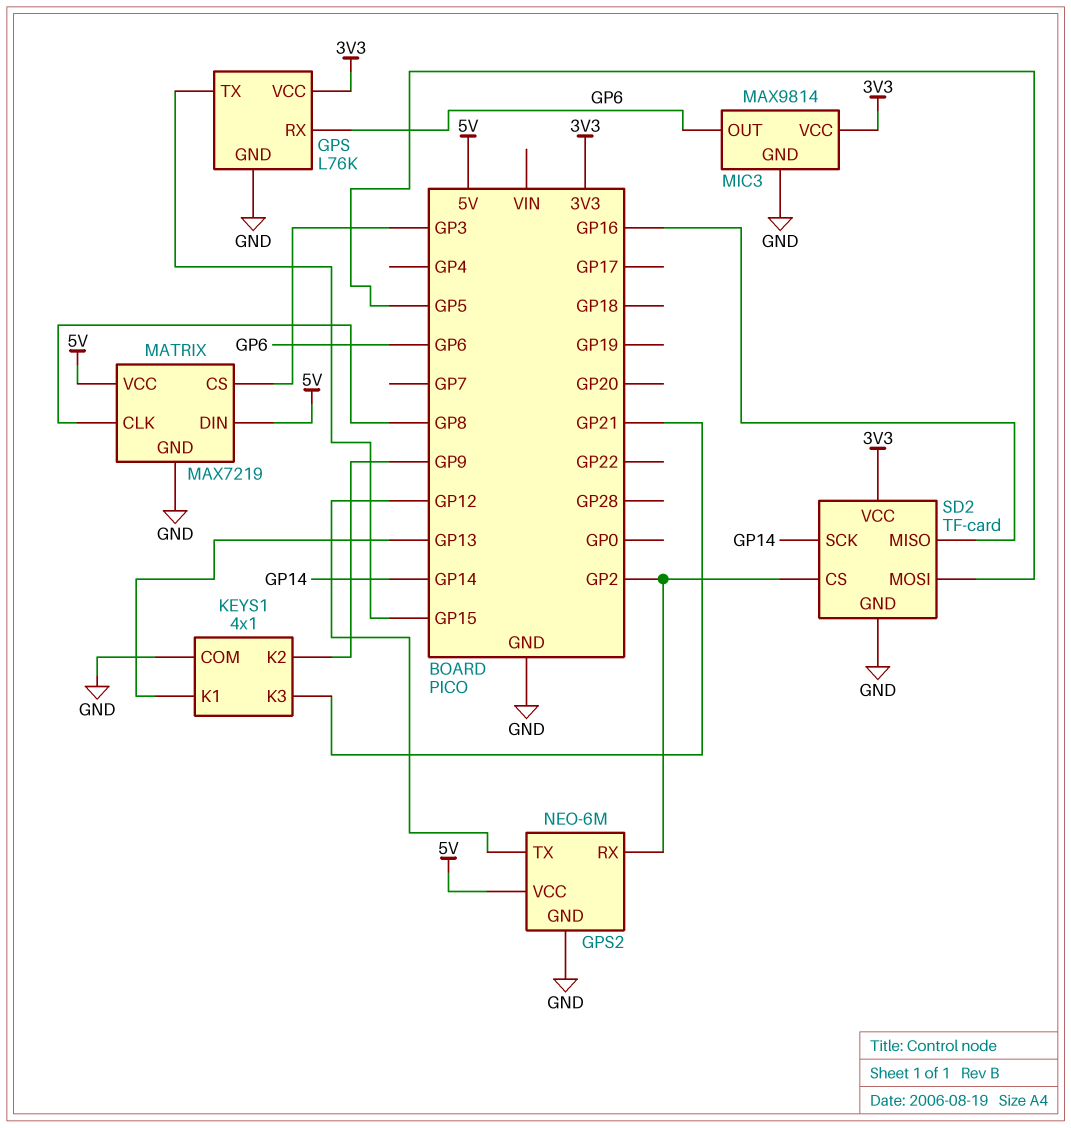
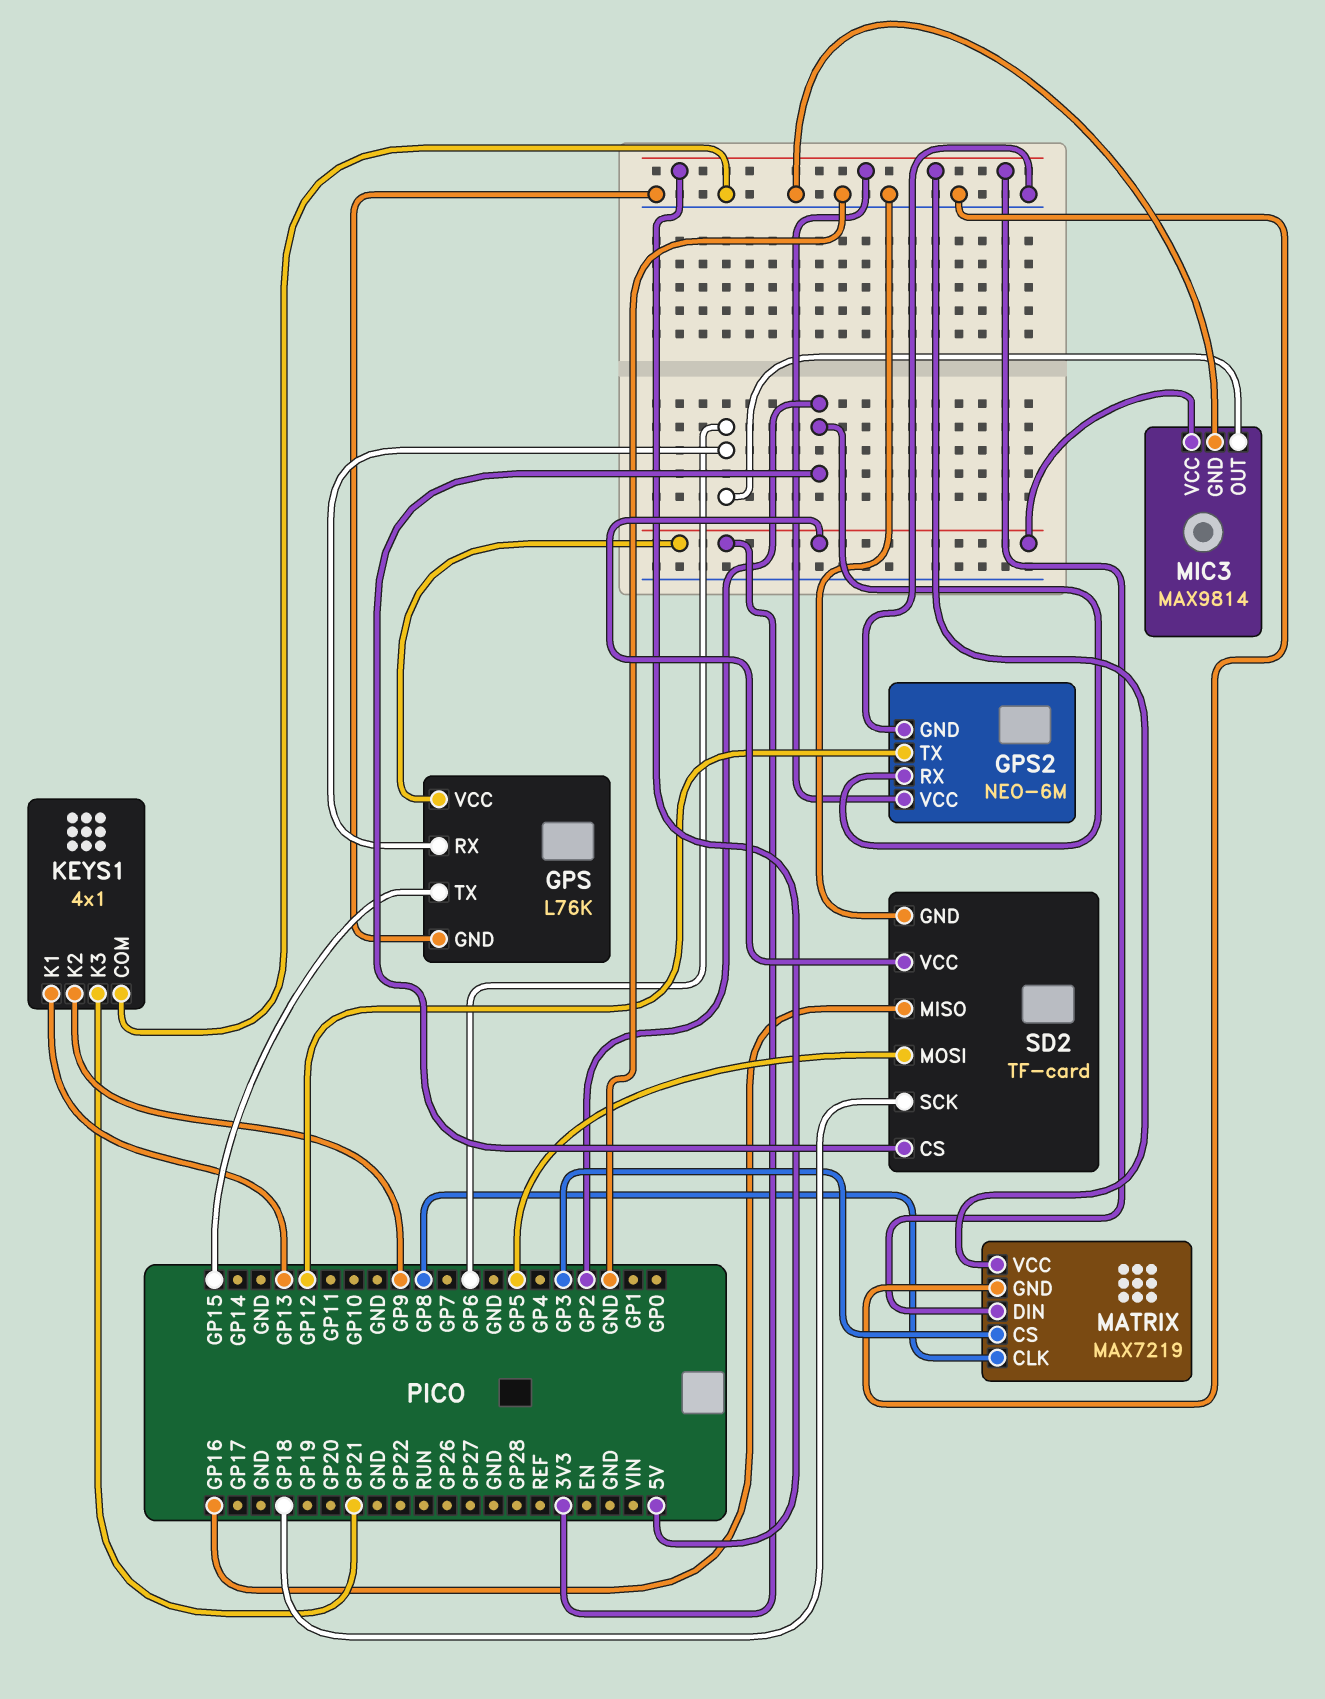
SD2 pin SCK: GP14 -> GP18

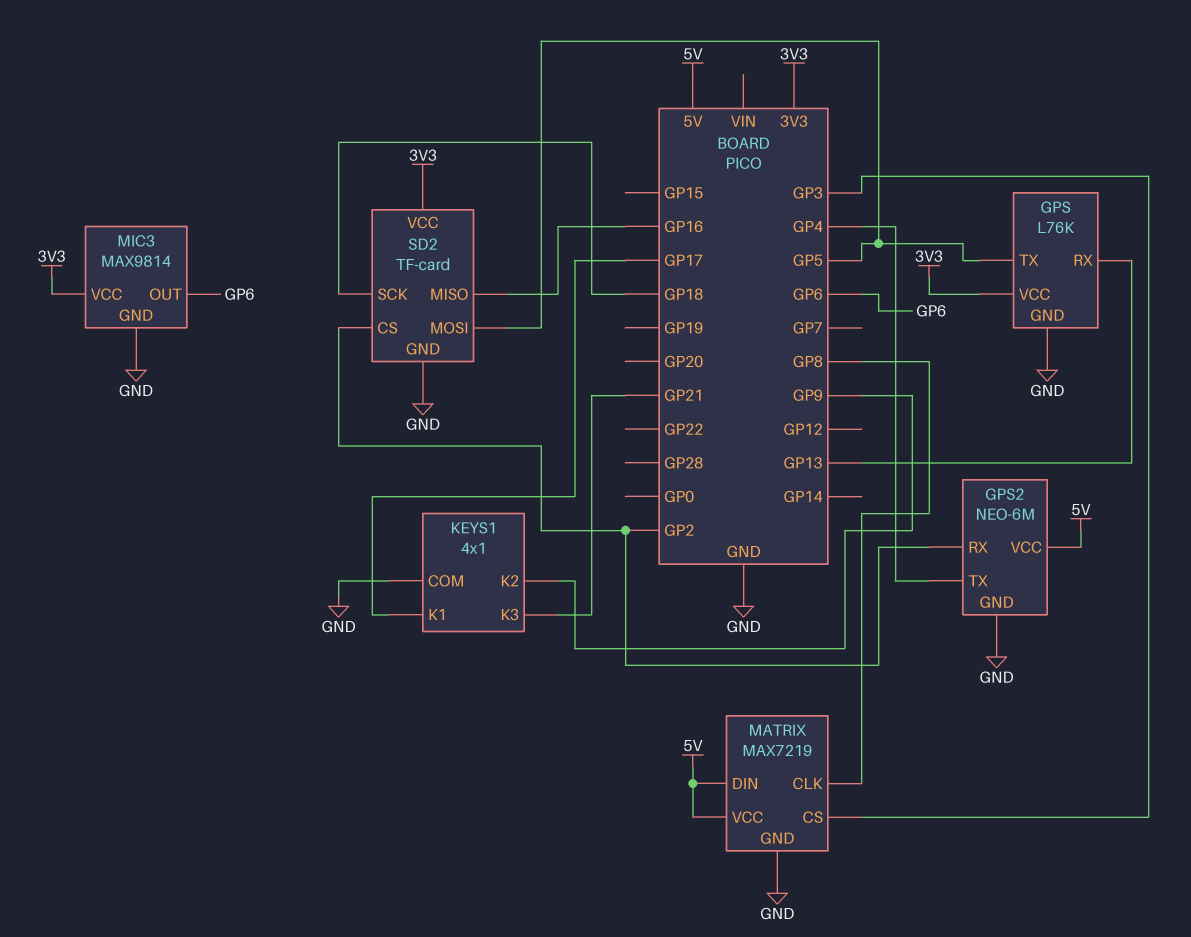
GPS pin RX: GP6 -> GP13
GPS pin TX: GP15 -> GP5
GPS2 pin TX: GP12 -> GP4
KEYS1 pin K1: GP13 -> GP17

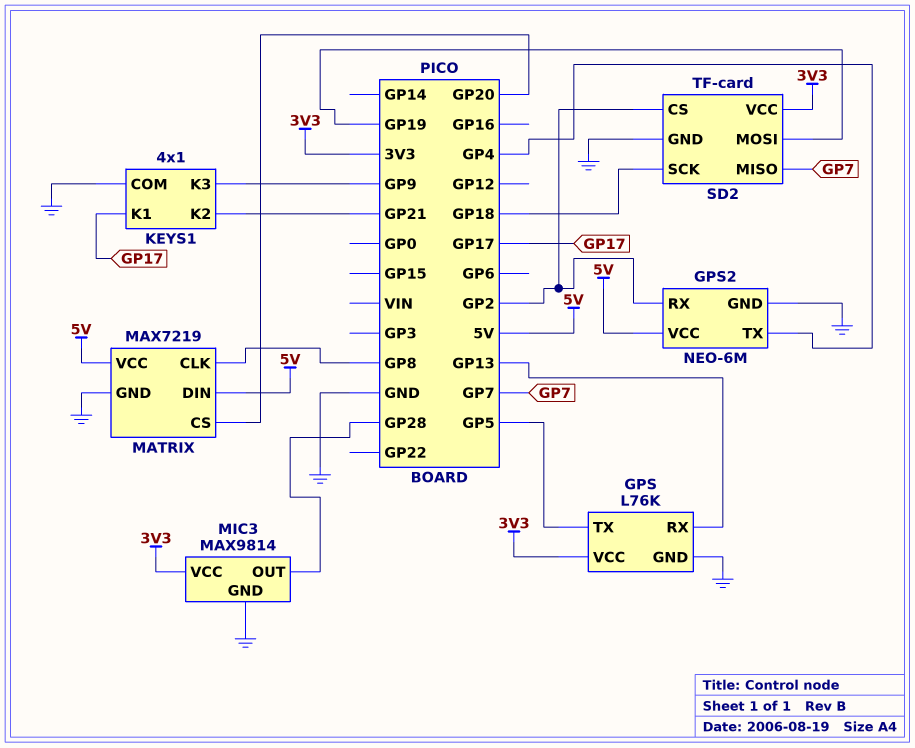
KEYS1 pin K2: GP9 -> GP21
KEYS1 pin K3: GP21 -> GP9
MATRIX pin CS: GP3 -> GP20
MIC3 pin OUT: GP6 -> GP28
SD2 pin MISO: GP16 -> GP7
SD2 pin MOSI: GP5 -> GP19

